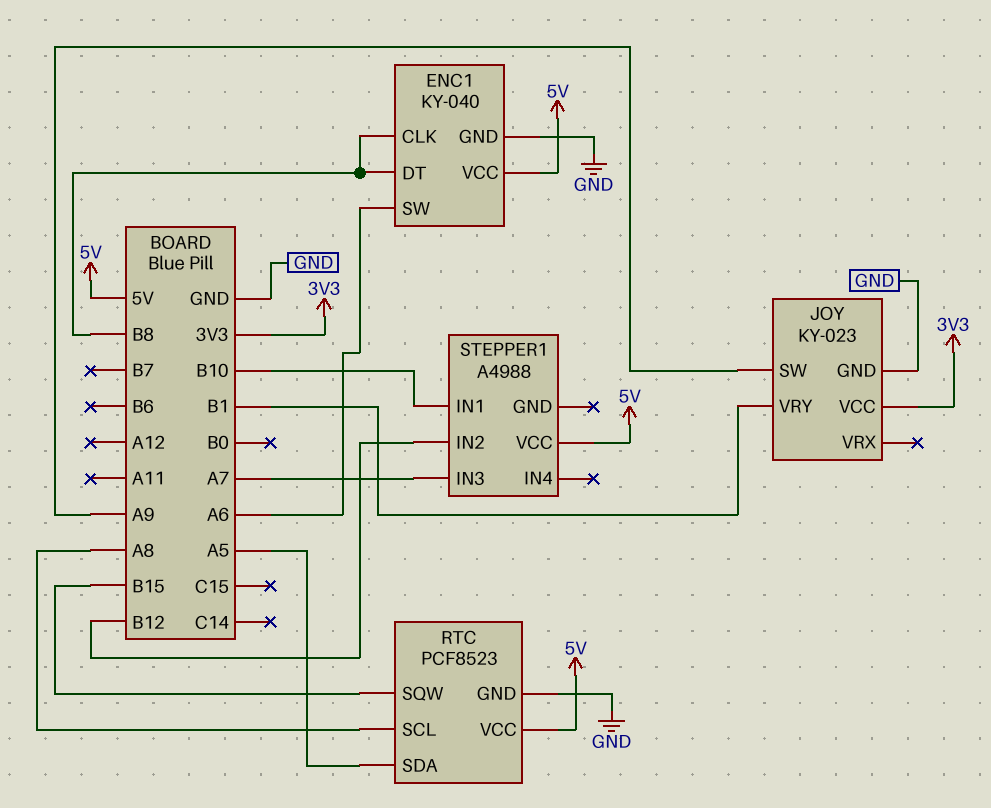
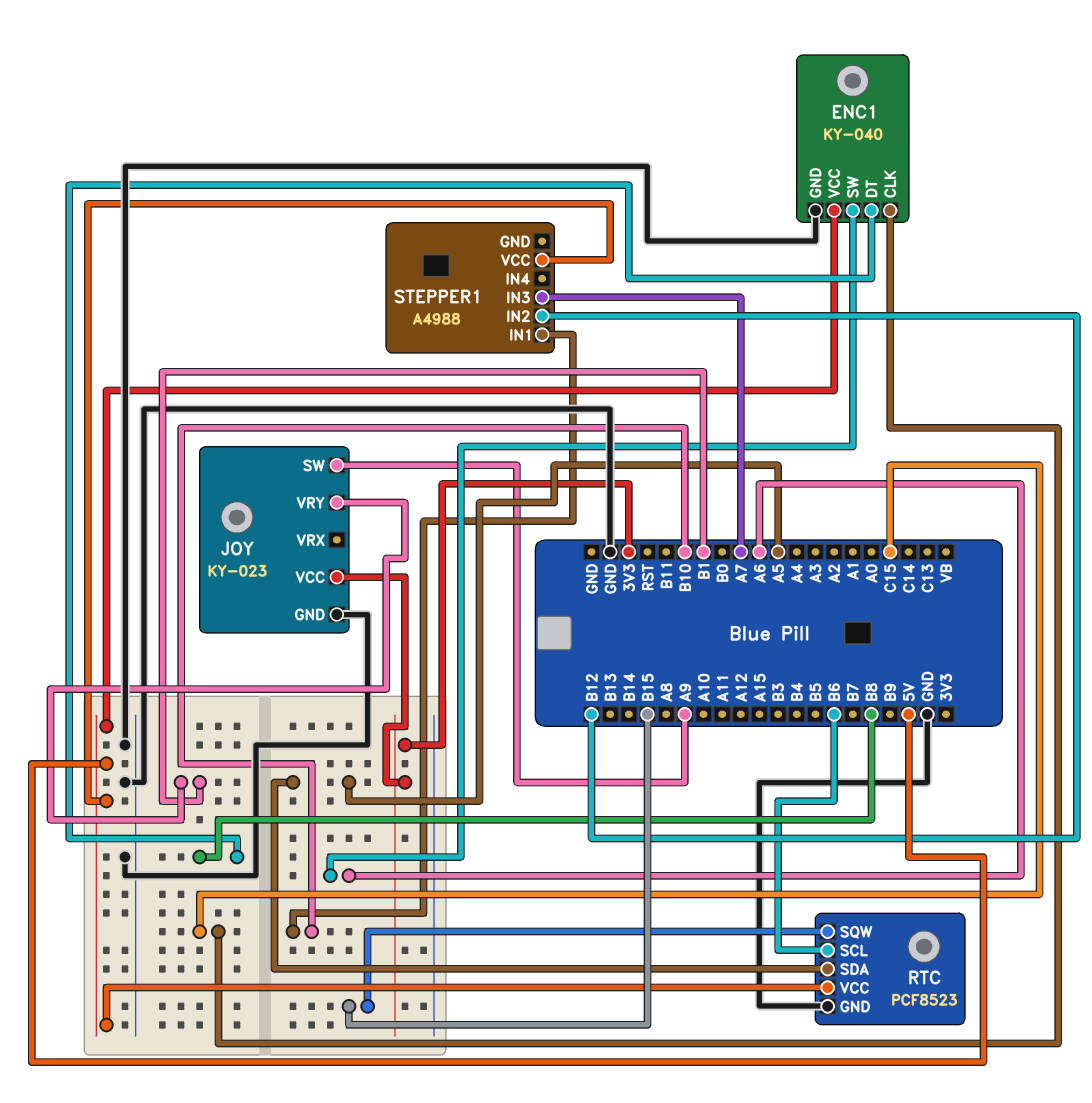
ENC1 pin CLK: B8 -> C15
RTC pin SCL: A8 -> B6

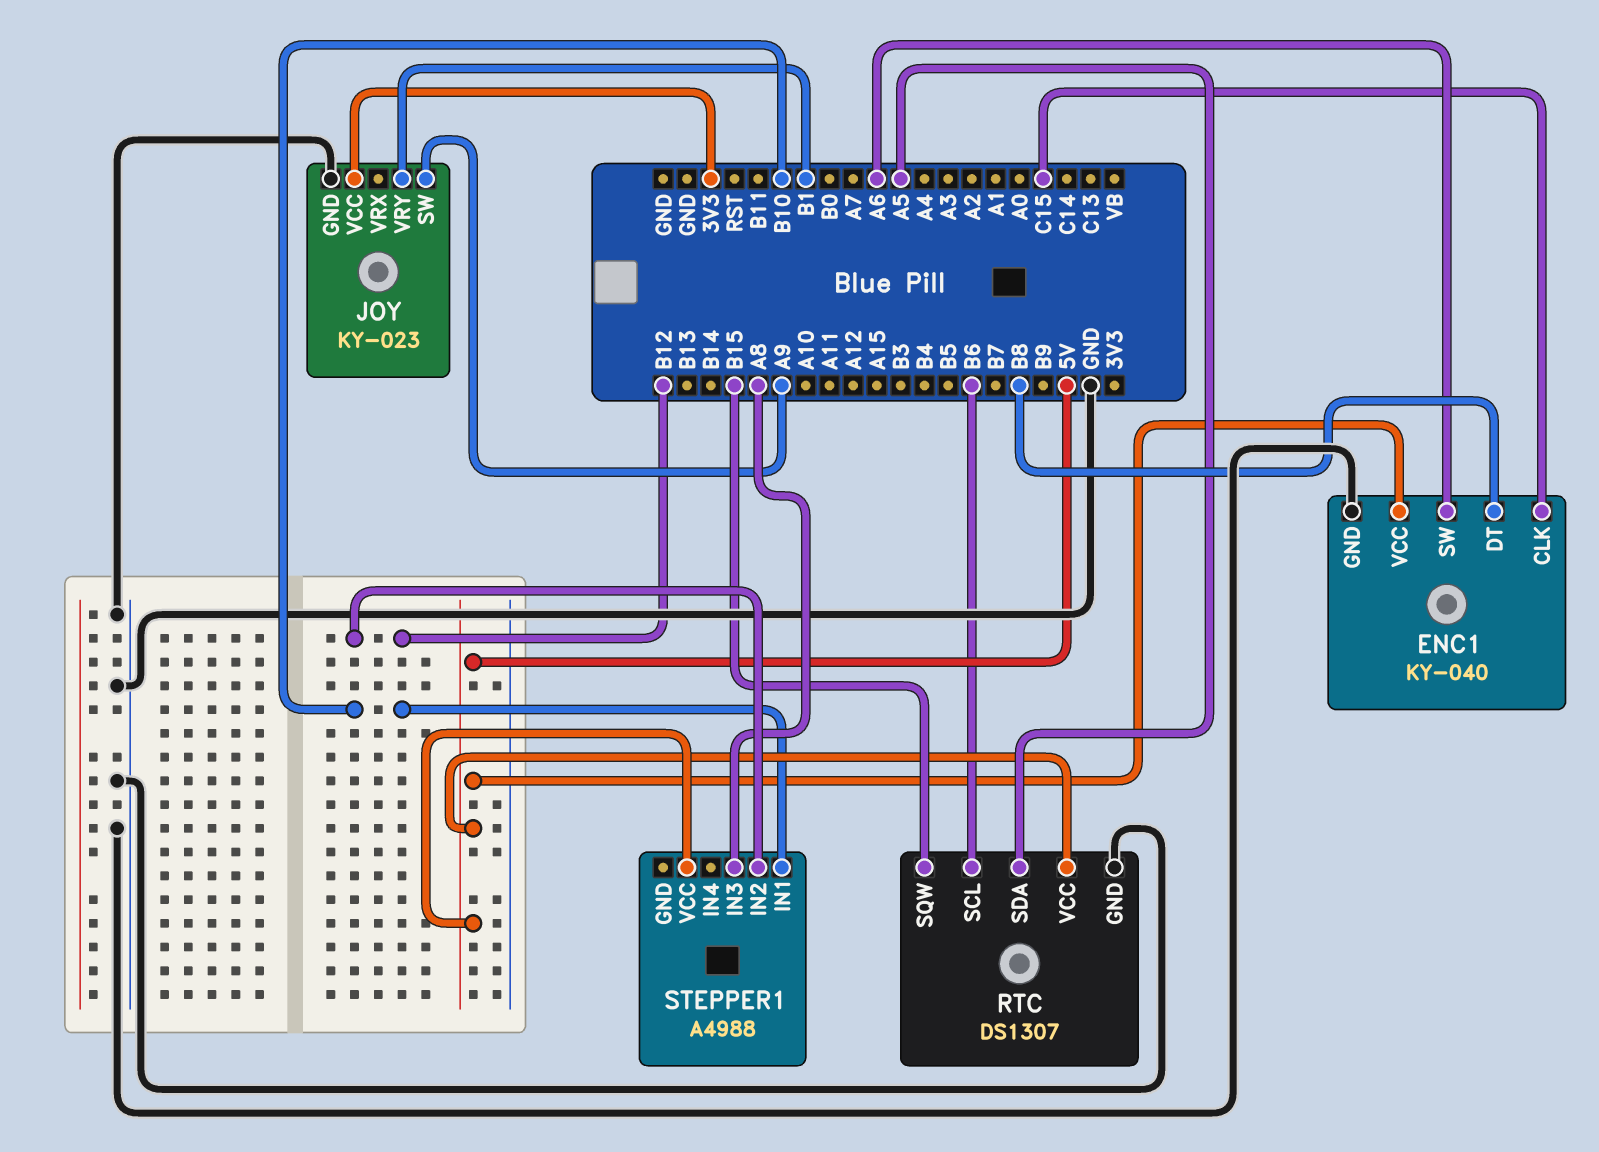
RTC: PCF8523 -> DS1307
STEPPER1 pin IN3: A7 -> A8

